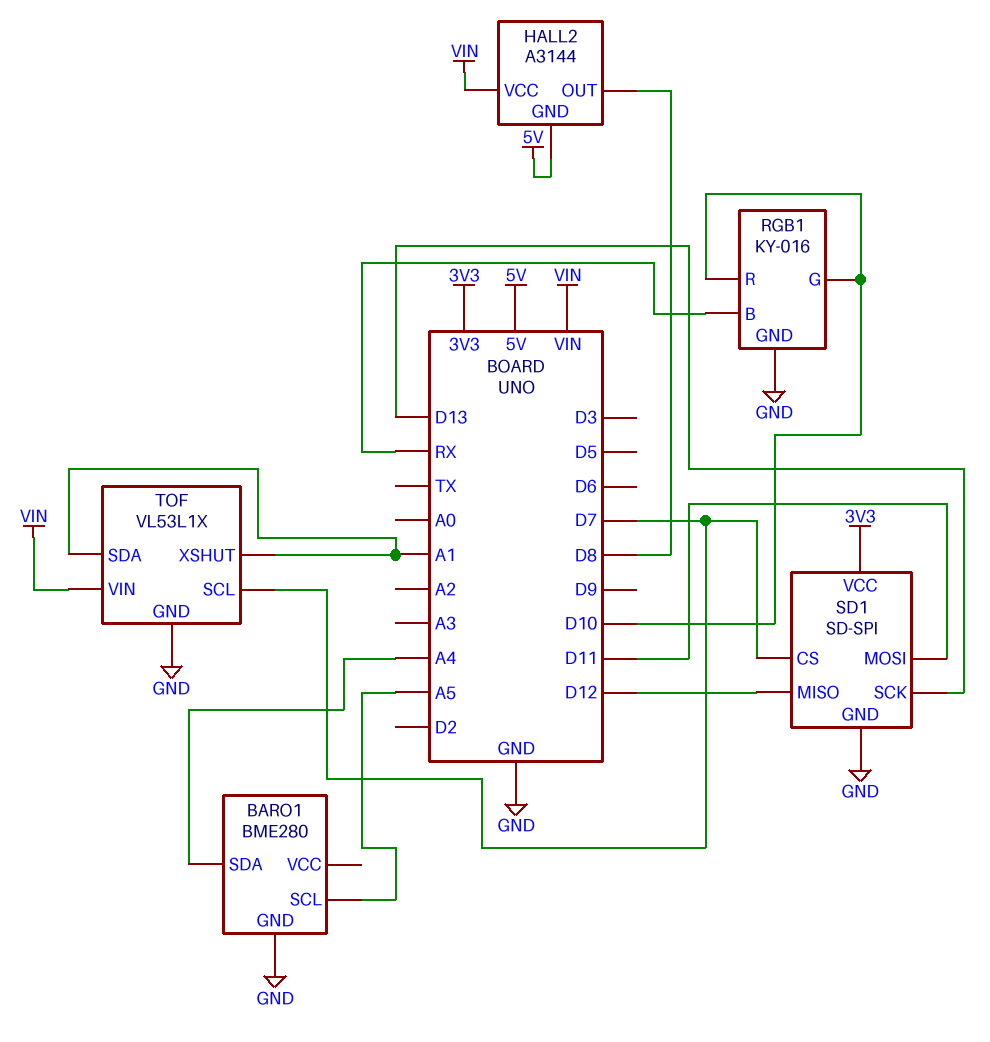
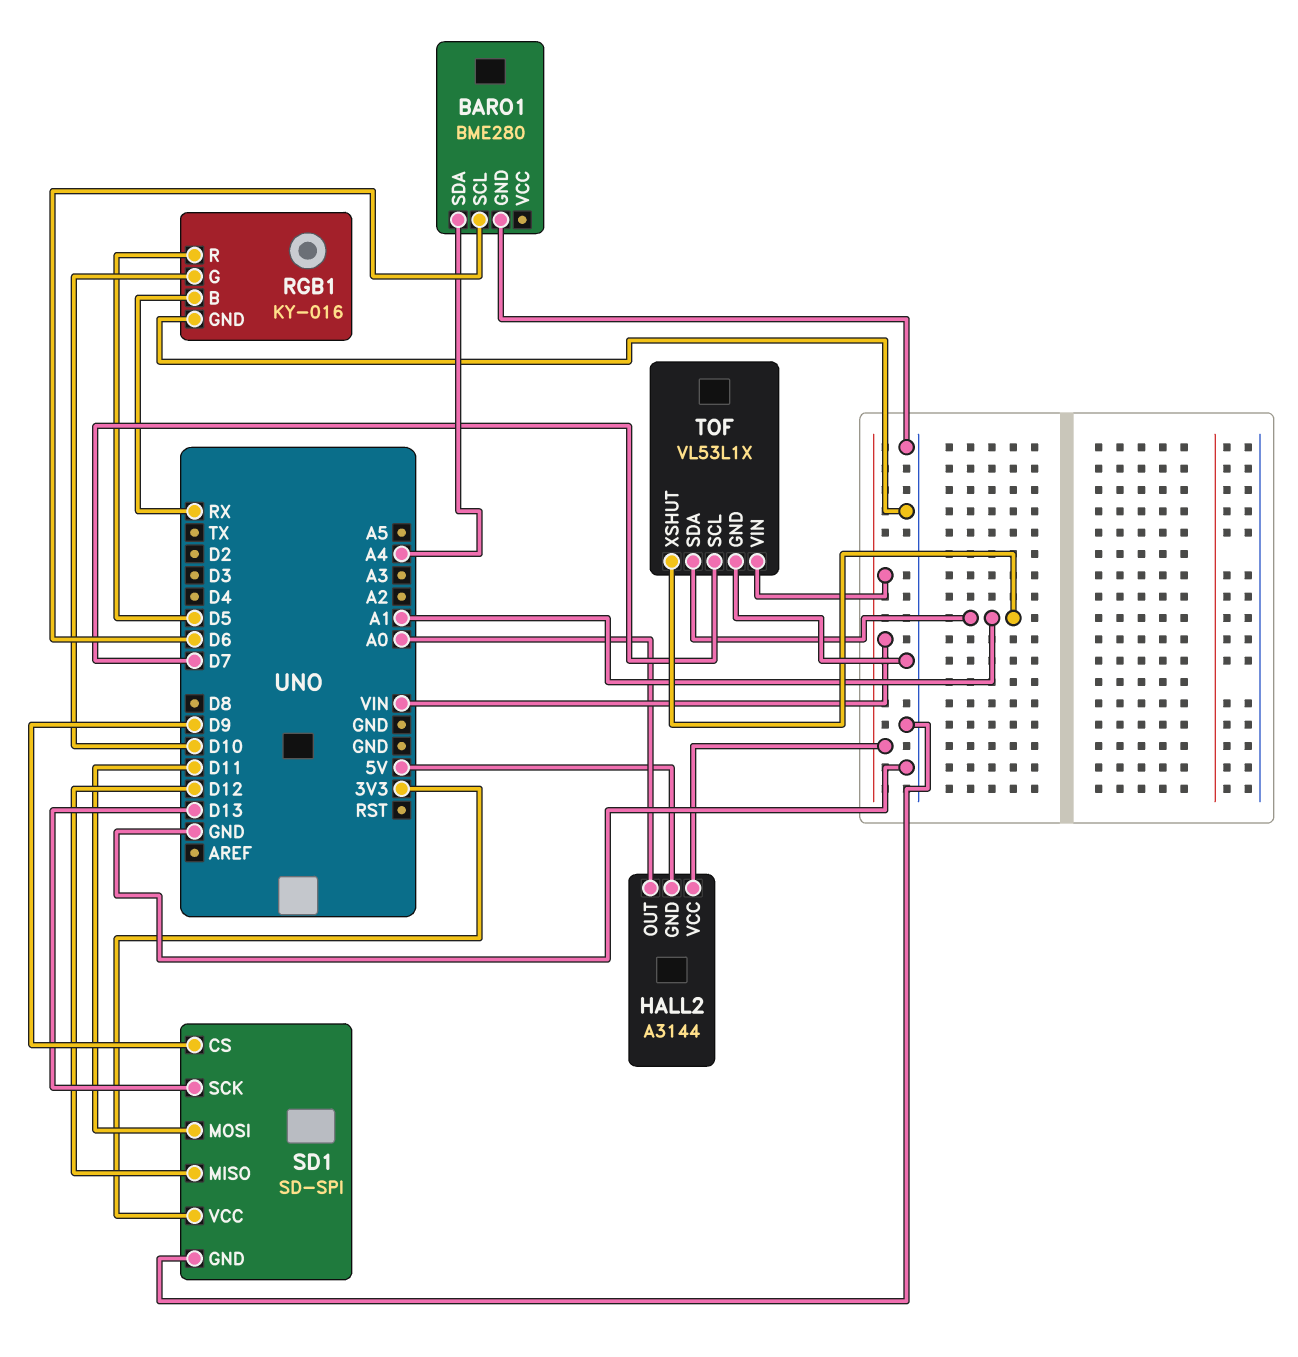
BARO1 pin SCL: A5 -> D6
HALL2 pin OUT: D8 -> A0
RGB1 pin R: D10 -> D5
SD1 pin CS: D7 -> D9

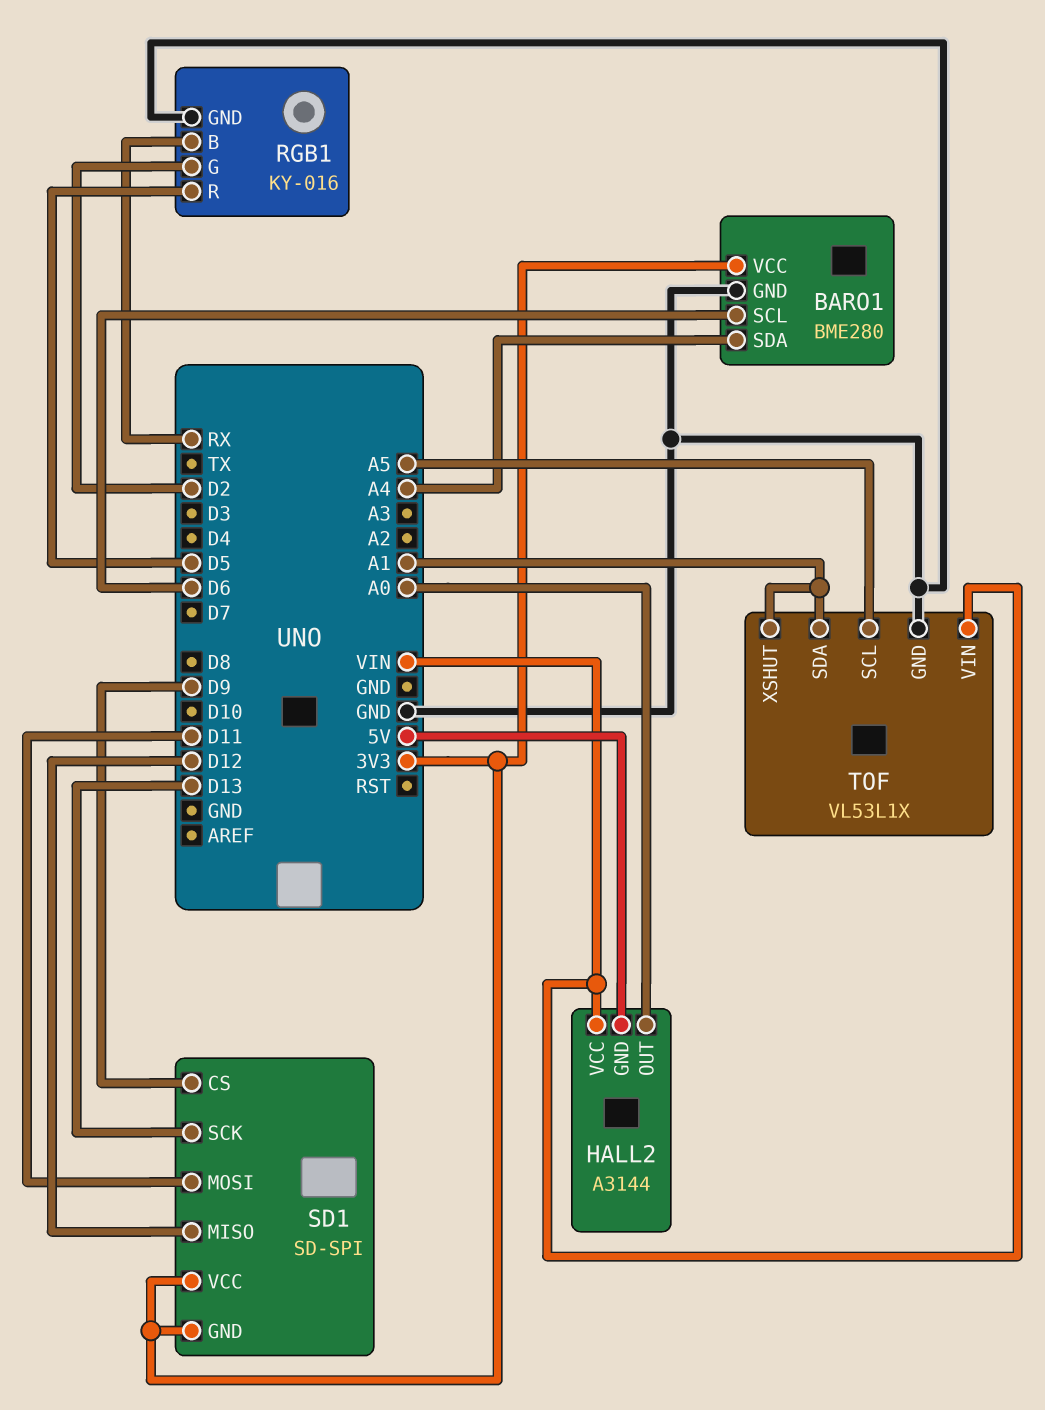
BARO1 pin VCC: none -> 3V3
RGB1 pin G: D10 -> D2
SD1 pin GND: GND -> 3V3
TOF pin SCL: D7 -> A5

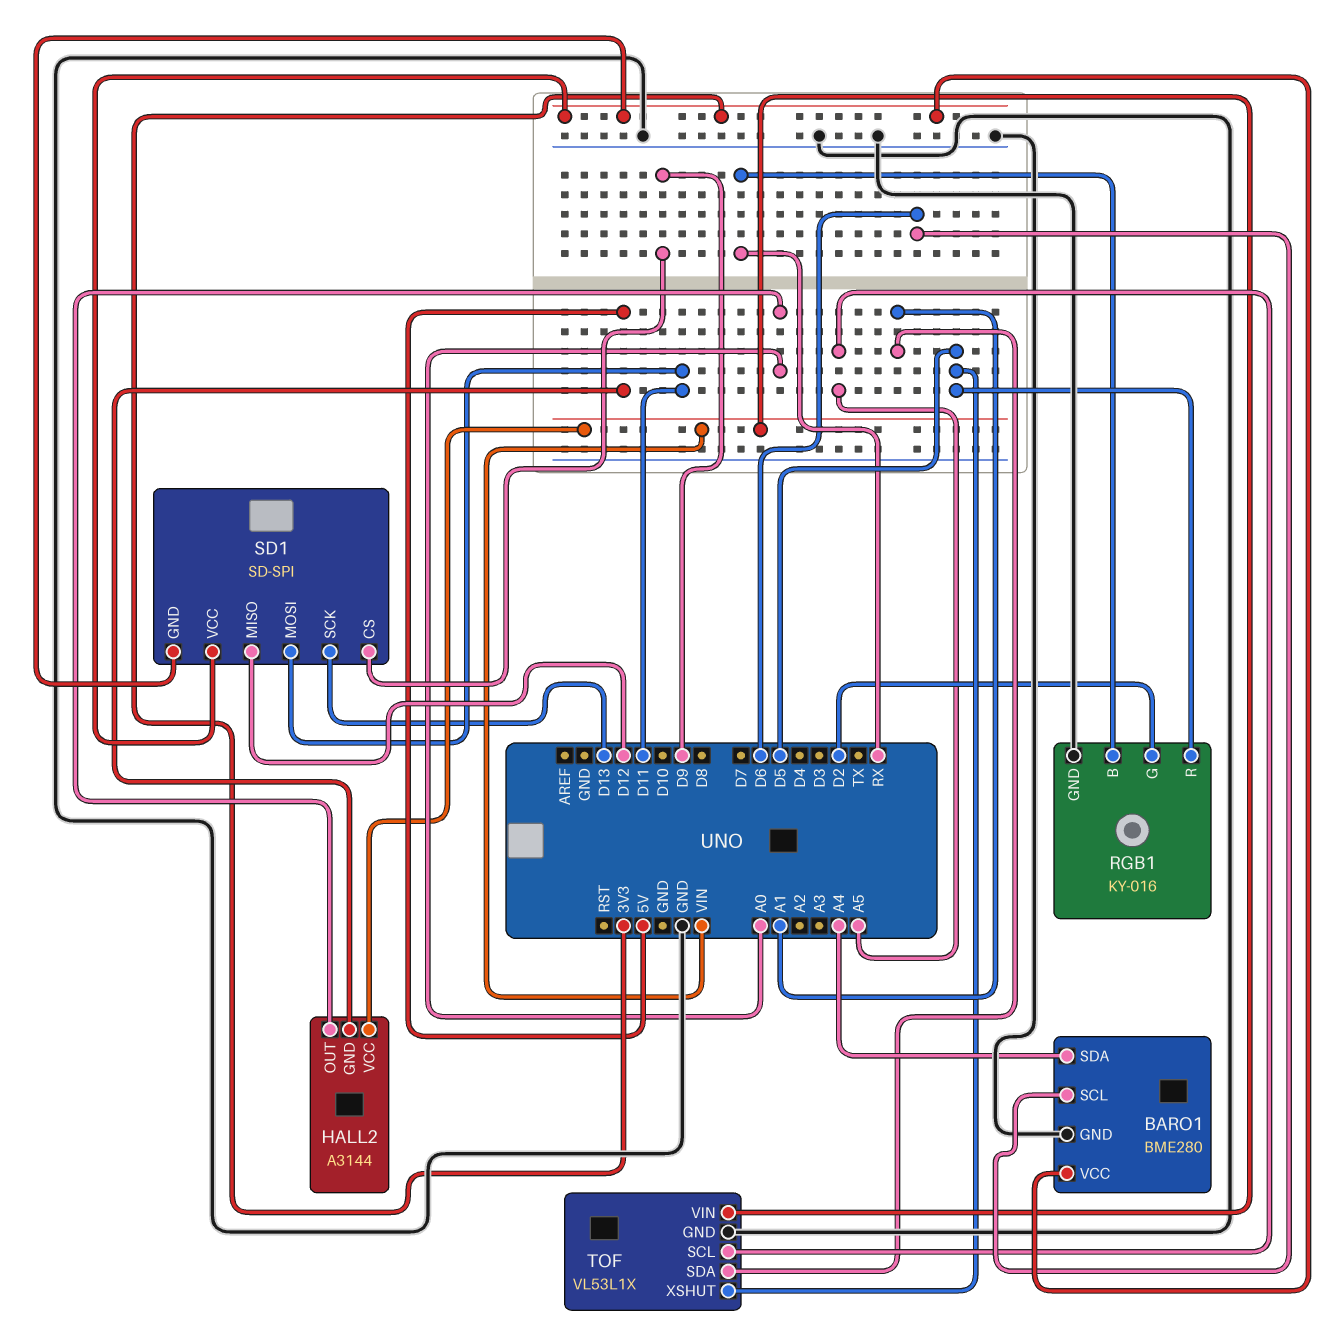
TOF pin XSHUT: A1 -> D5

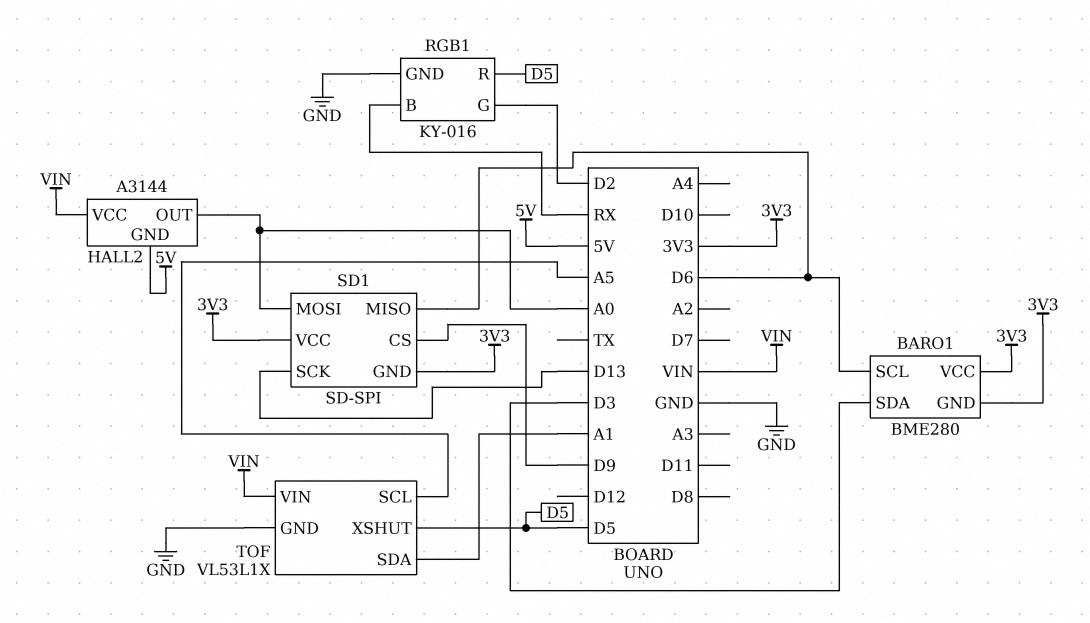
BARO1 pin GND: GND -> 3V3
BARO1 pin SDA: A4 -> D3
SD1 pin MISO: D12 -> D6
SD1 pin MOSI: D11 -> A0

